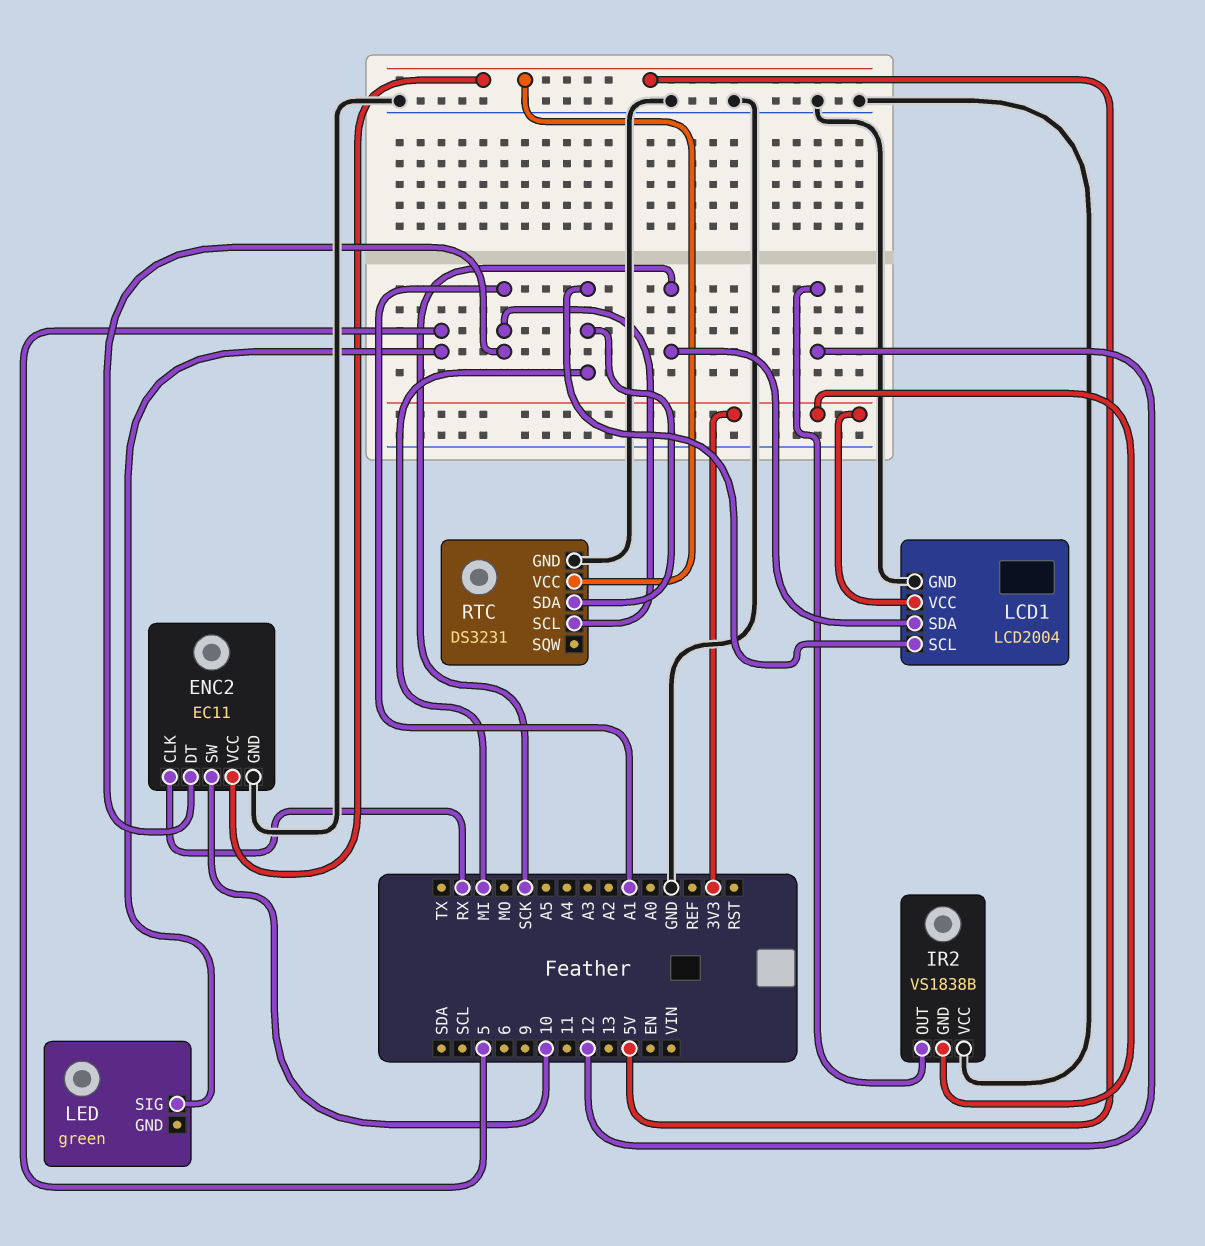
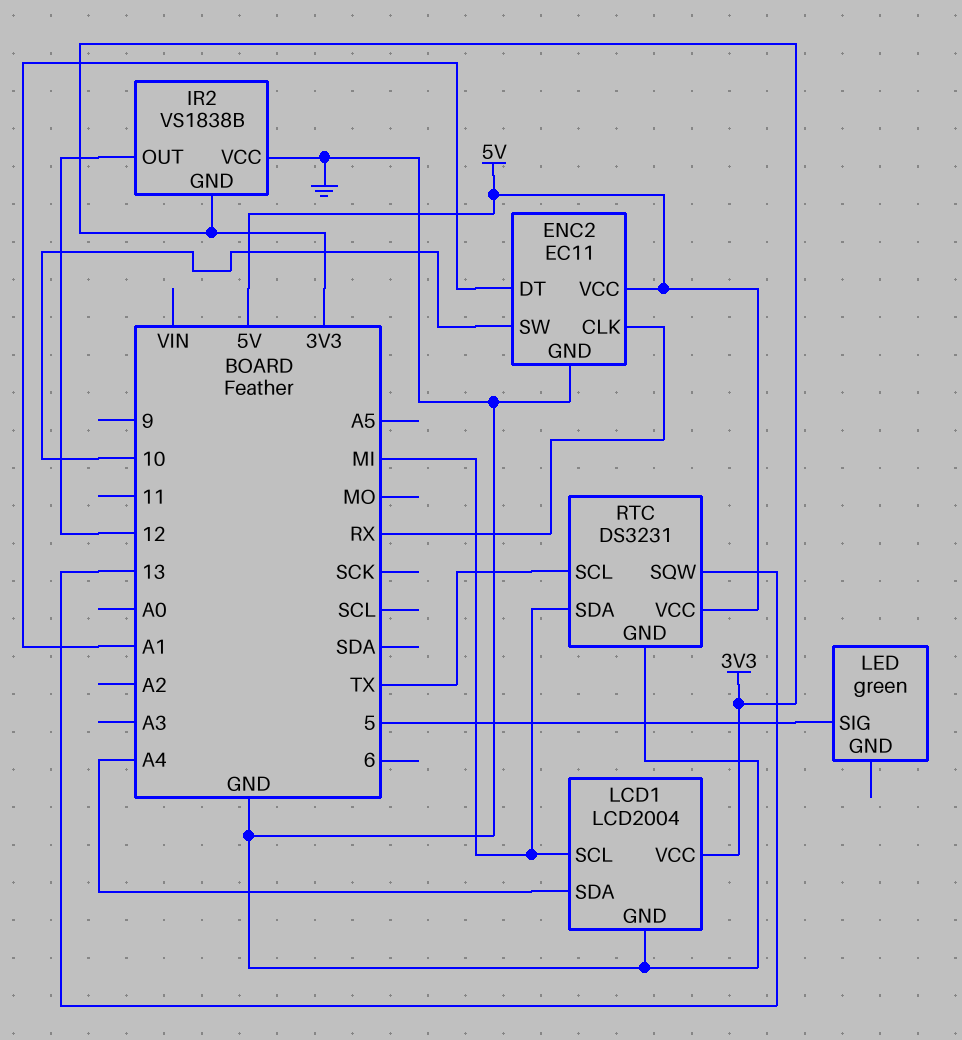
LCD1 pin SDA: SCK -> A4
RTC pin SCL: A1 -> TX
RTC pin SQW: none -> 13

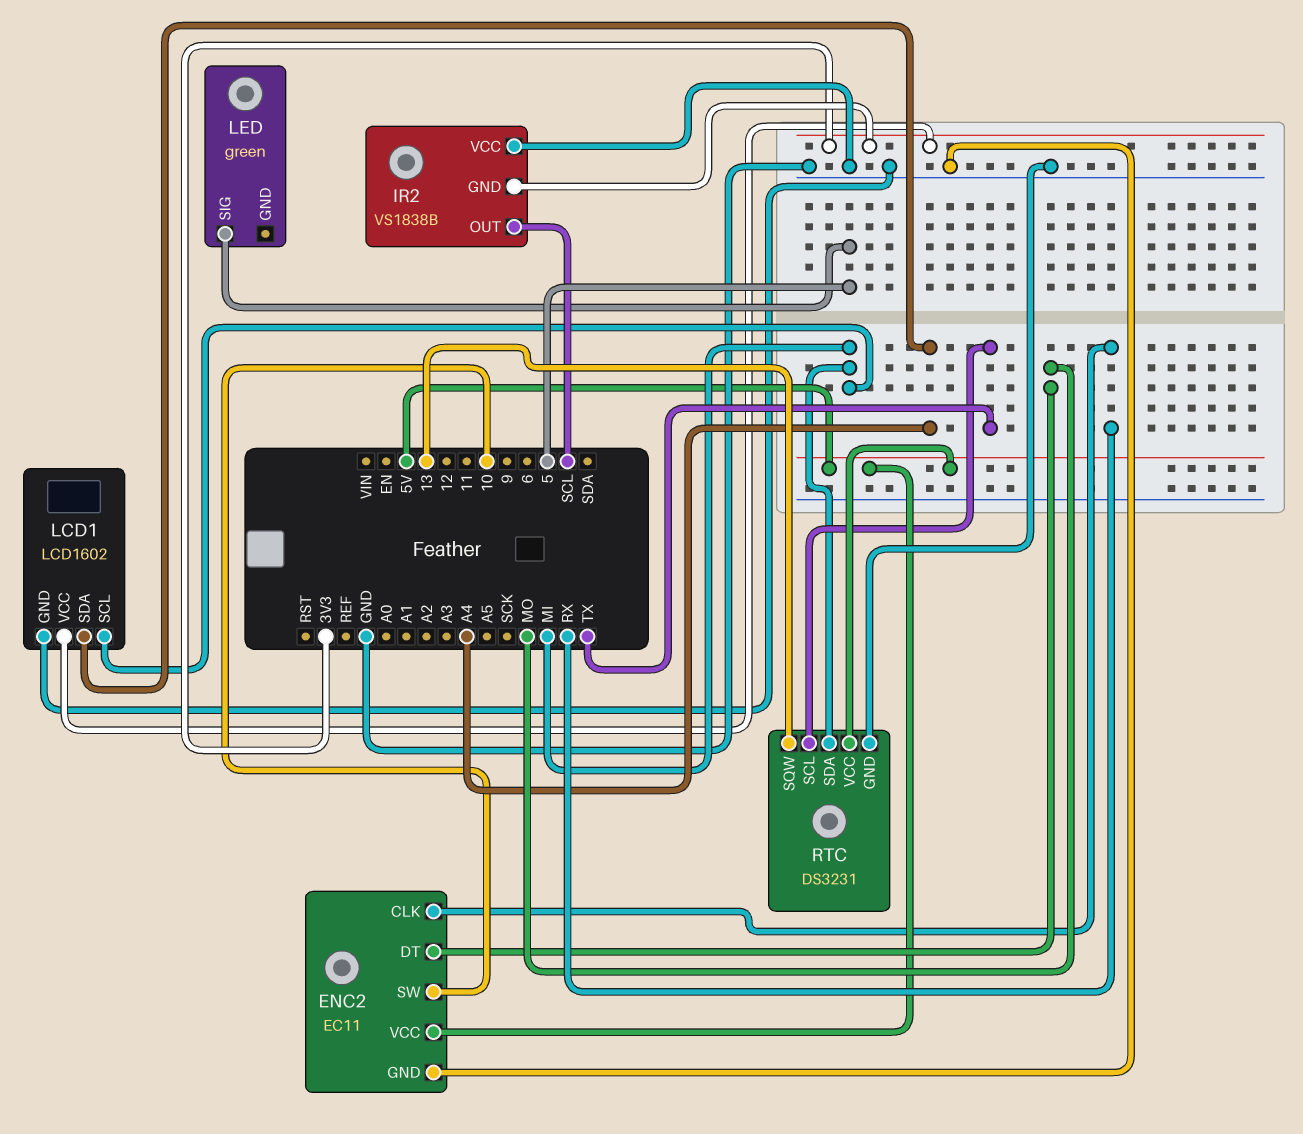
ENC2 pin DT: A1 -> MO
IR2 pin OUT: 12 -> SCL
LCD1: LCD2004 -> LCD1602

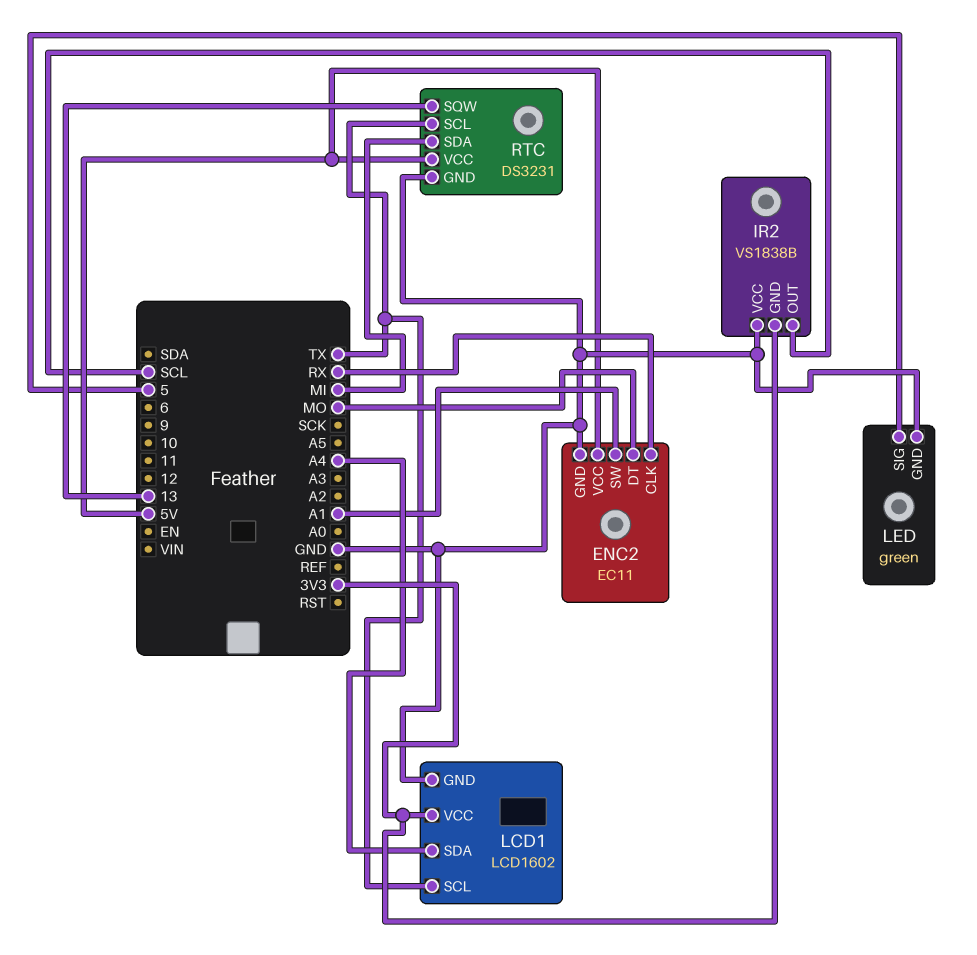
ENC2 pin SW: 10 -> A1
LCD1 pin SCL: MI -> TX
LED pin GND: none -> GND

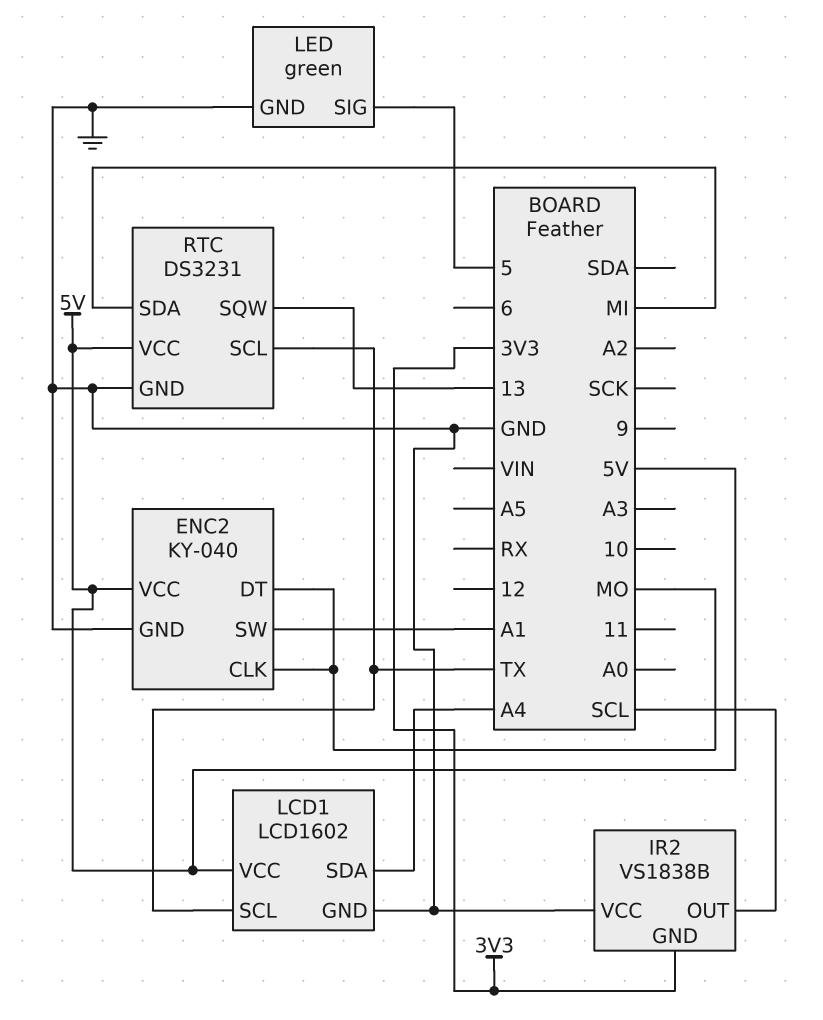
ENC2: EC11 -> KY-040
ENC2 pin CLK: RX -> MO
LCD1 pin VCC: 3V3 -> 5V

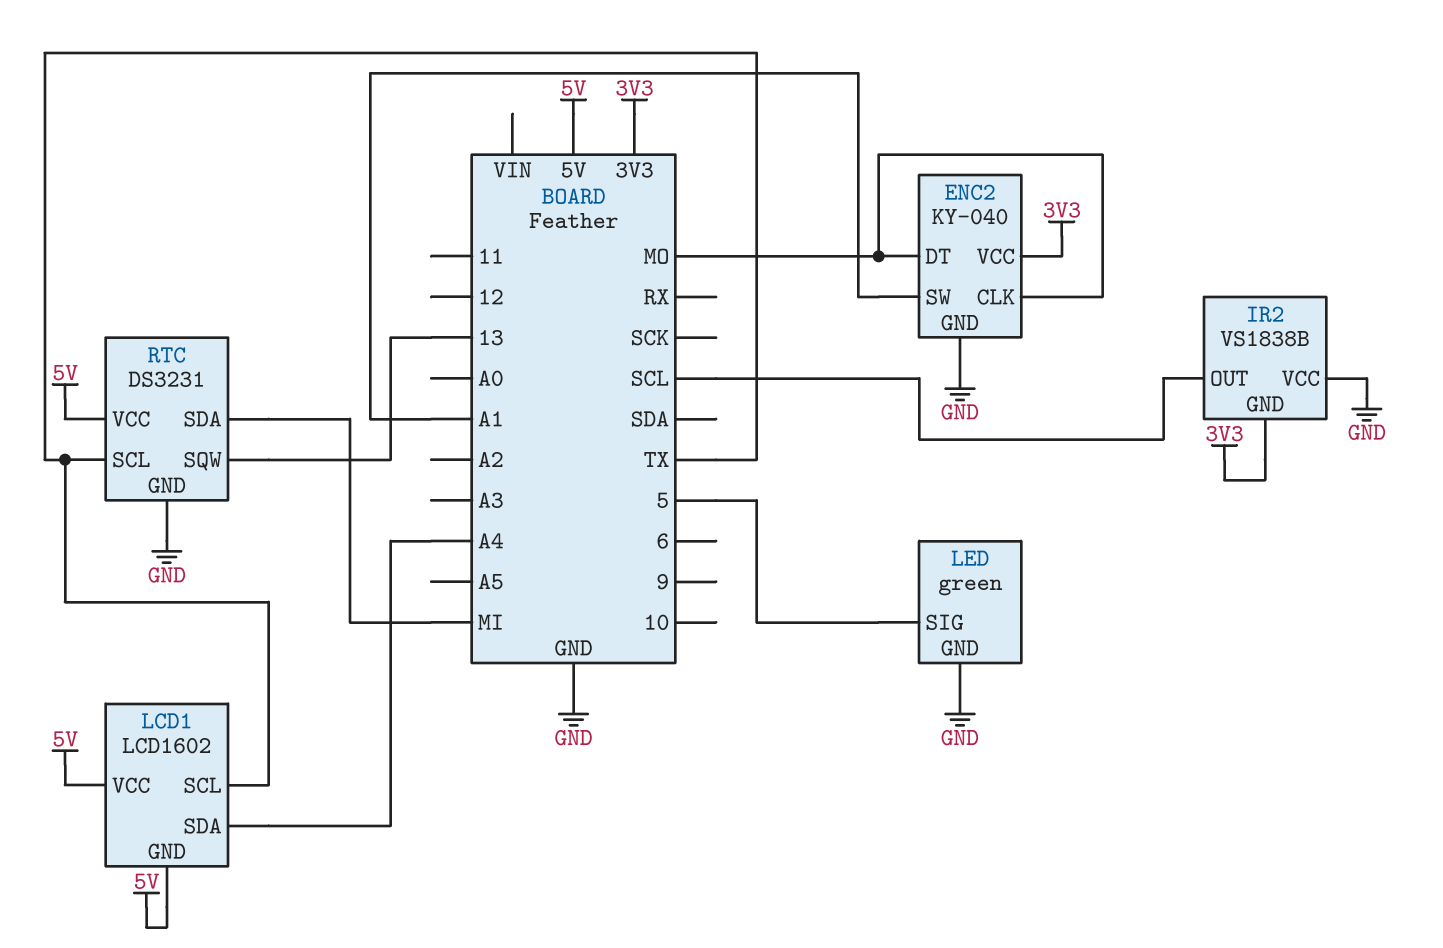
ENC2 pin VCC: 5V -> 3V3
LCD1 pin GND: GND -> 5V

